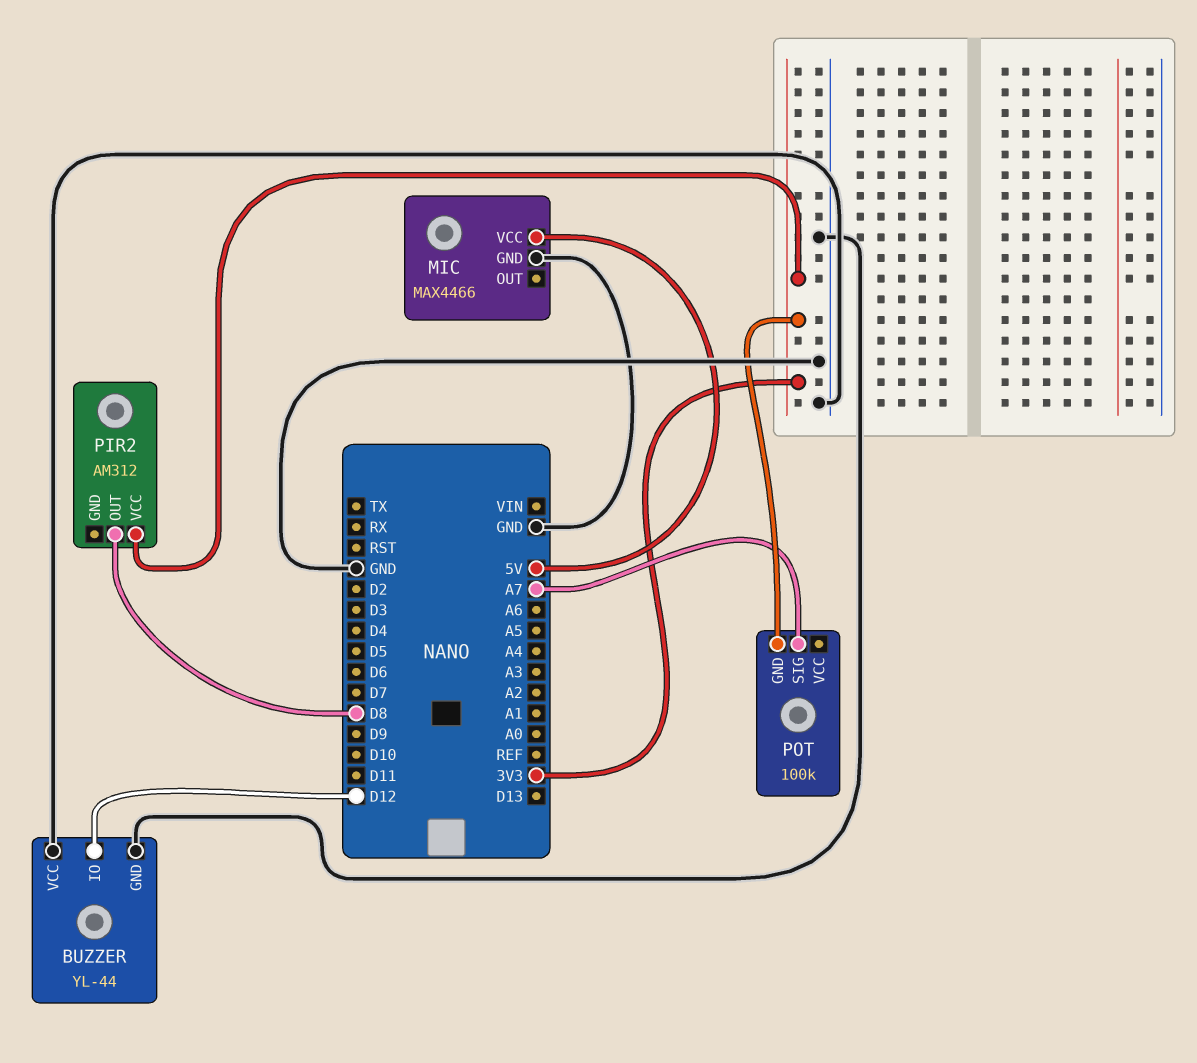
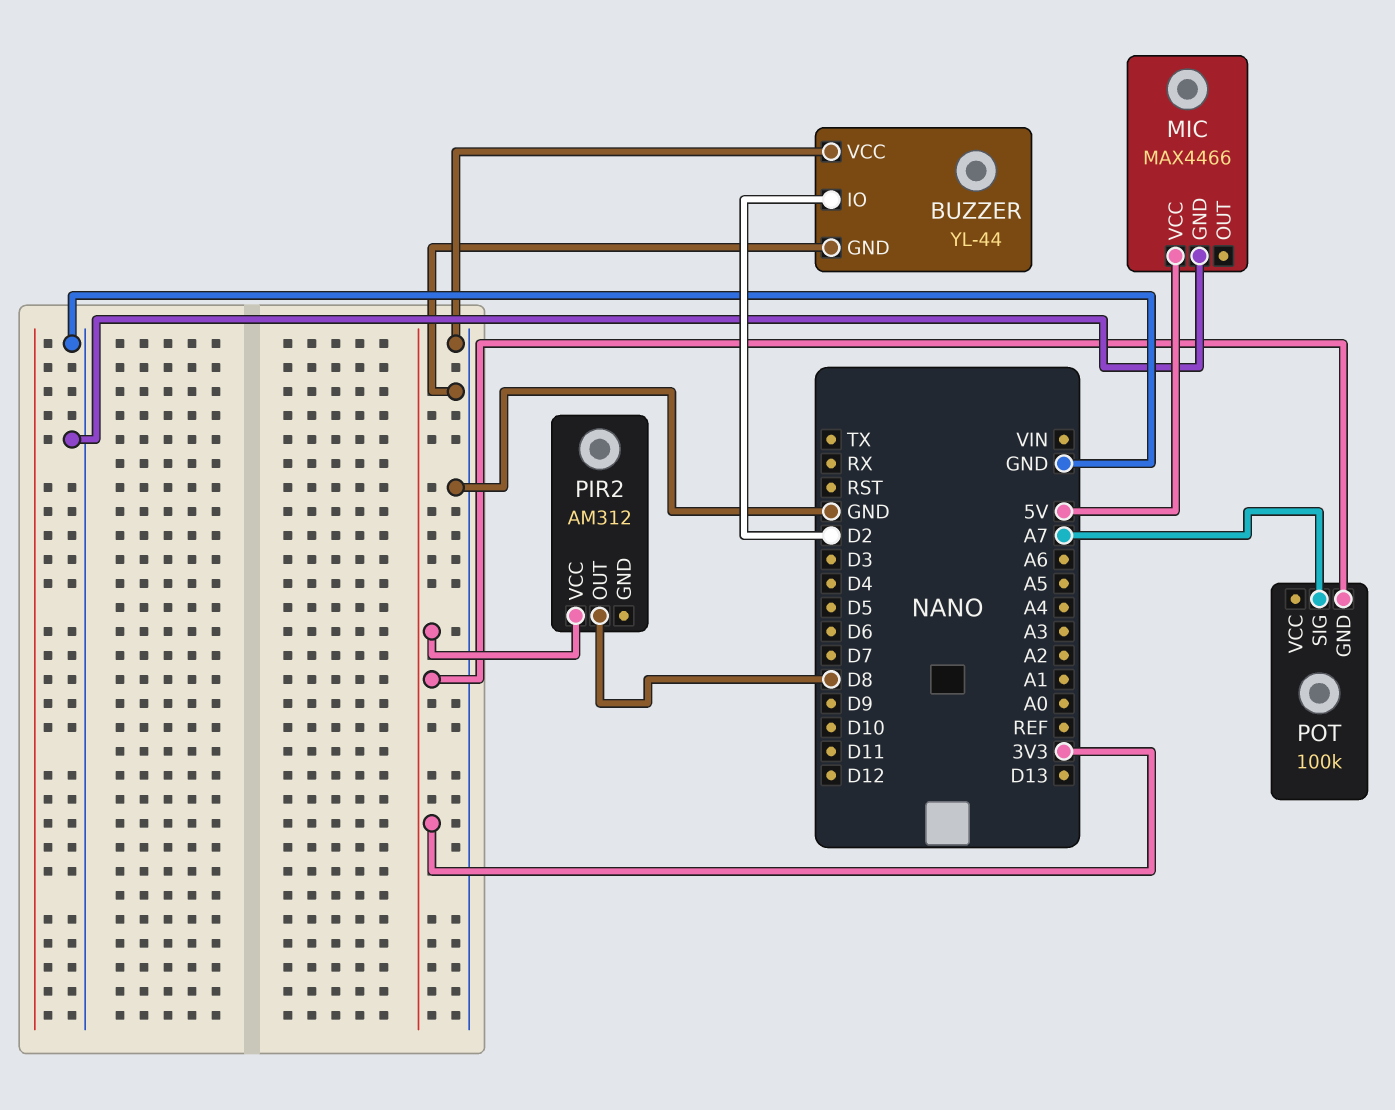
BUZZER pin IO: D12 -> D2

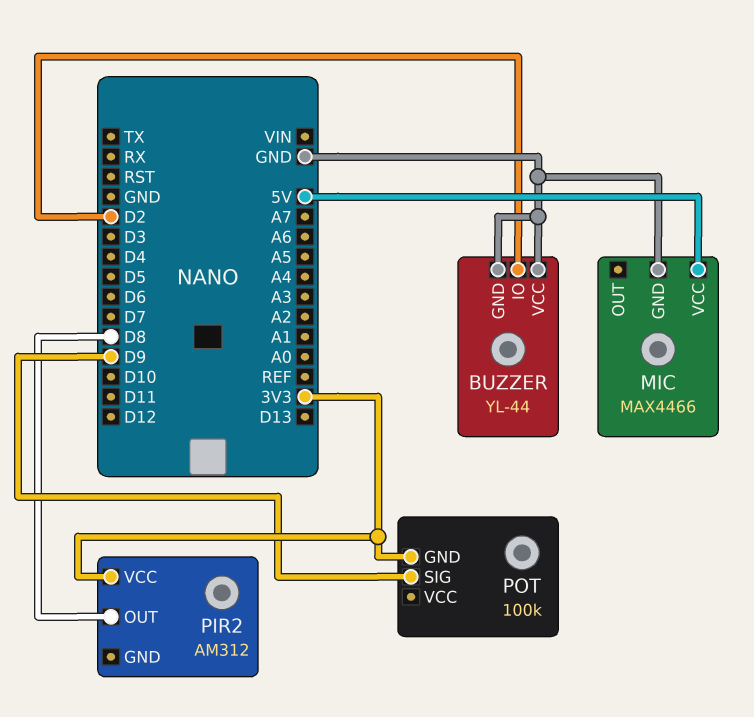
POT pin SIG: A7 -> D9

